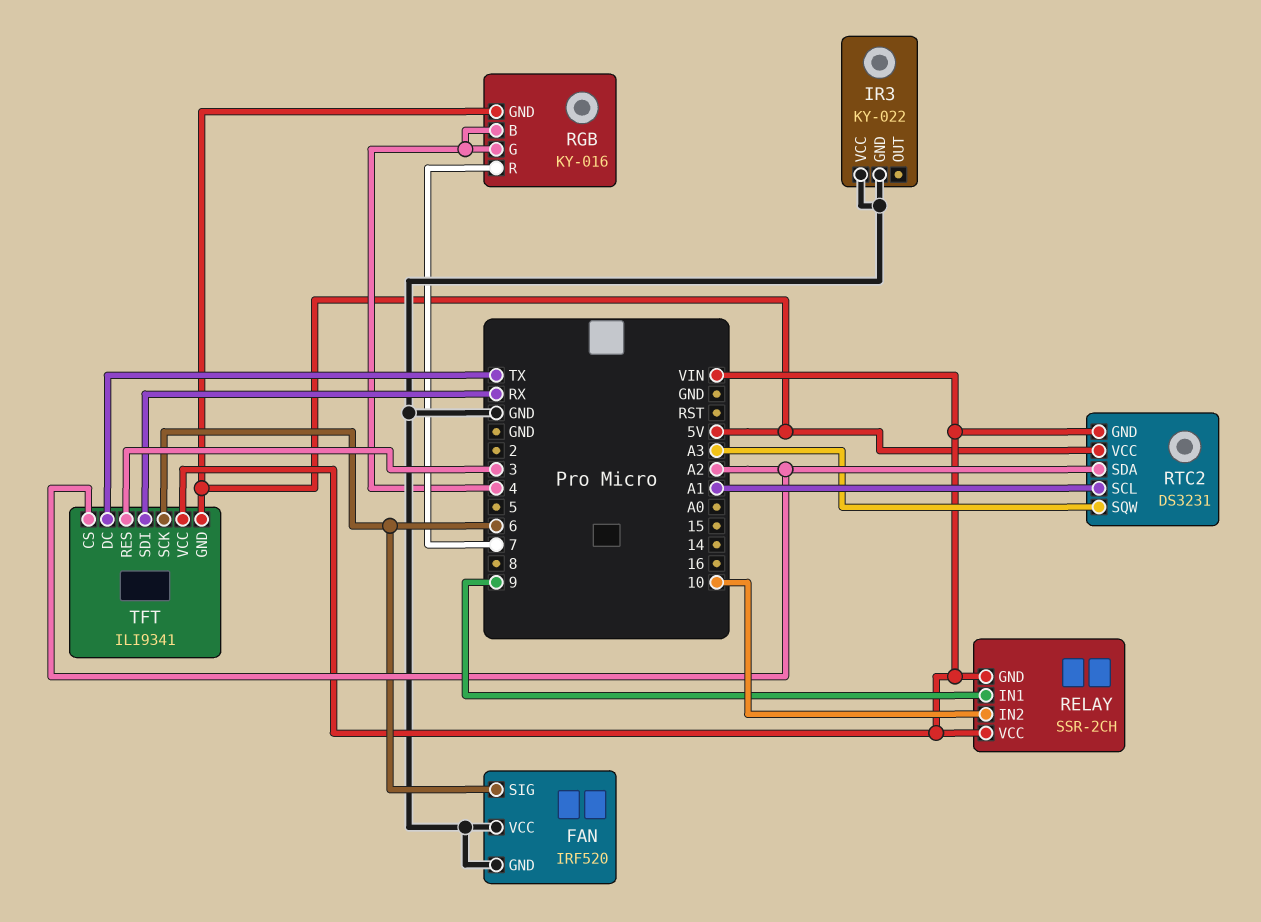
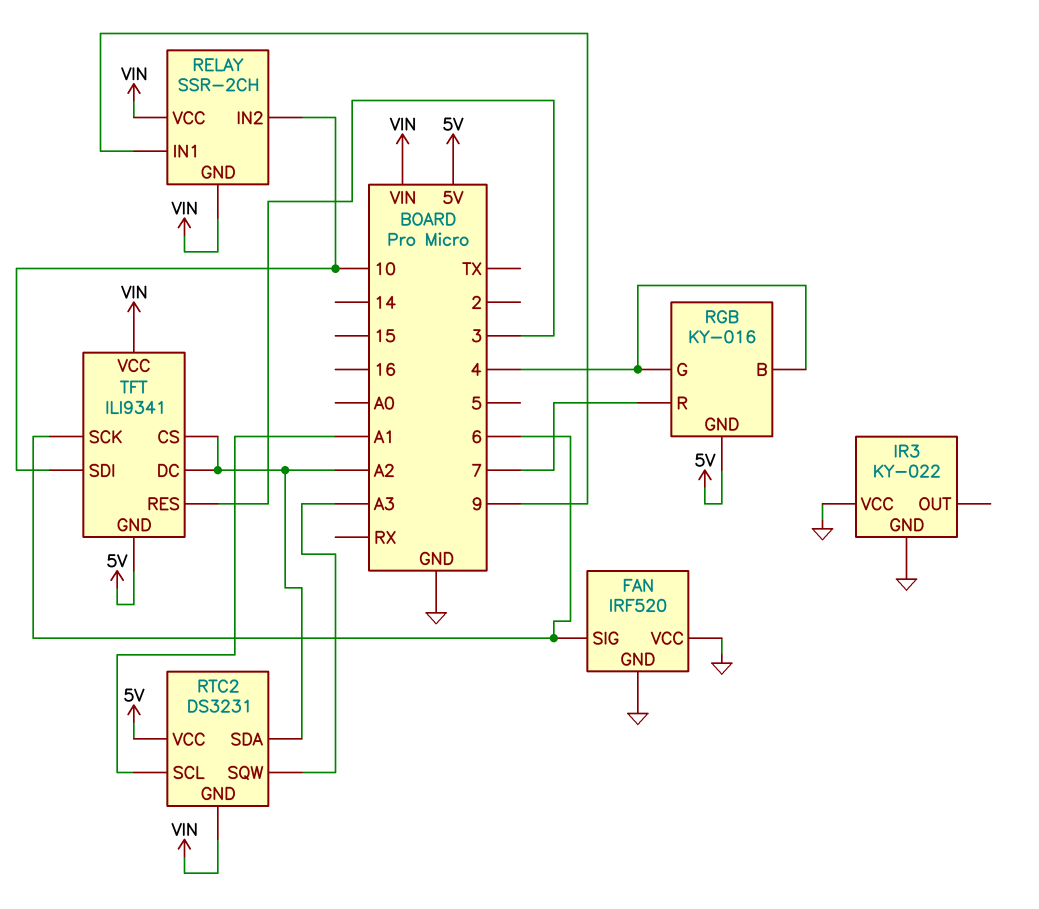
TFT pin DC: TX -> A2
TFT pin SDI: RX -> 10

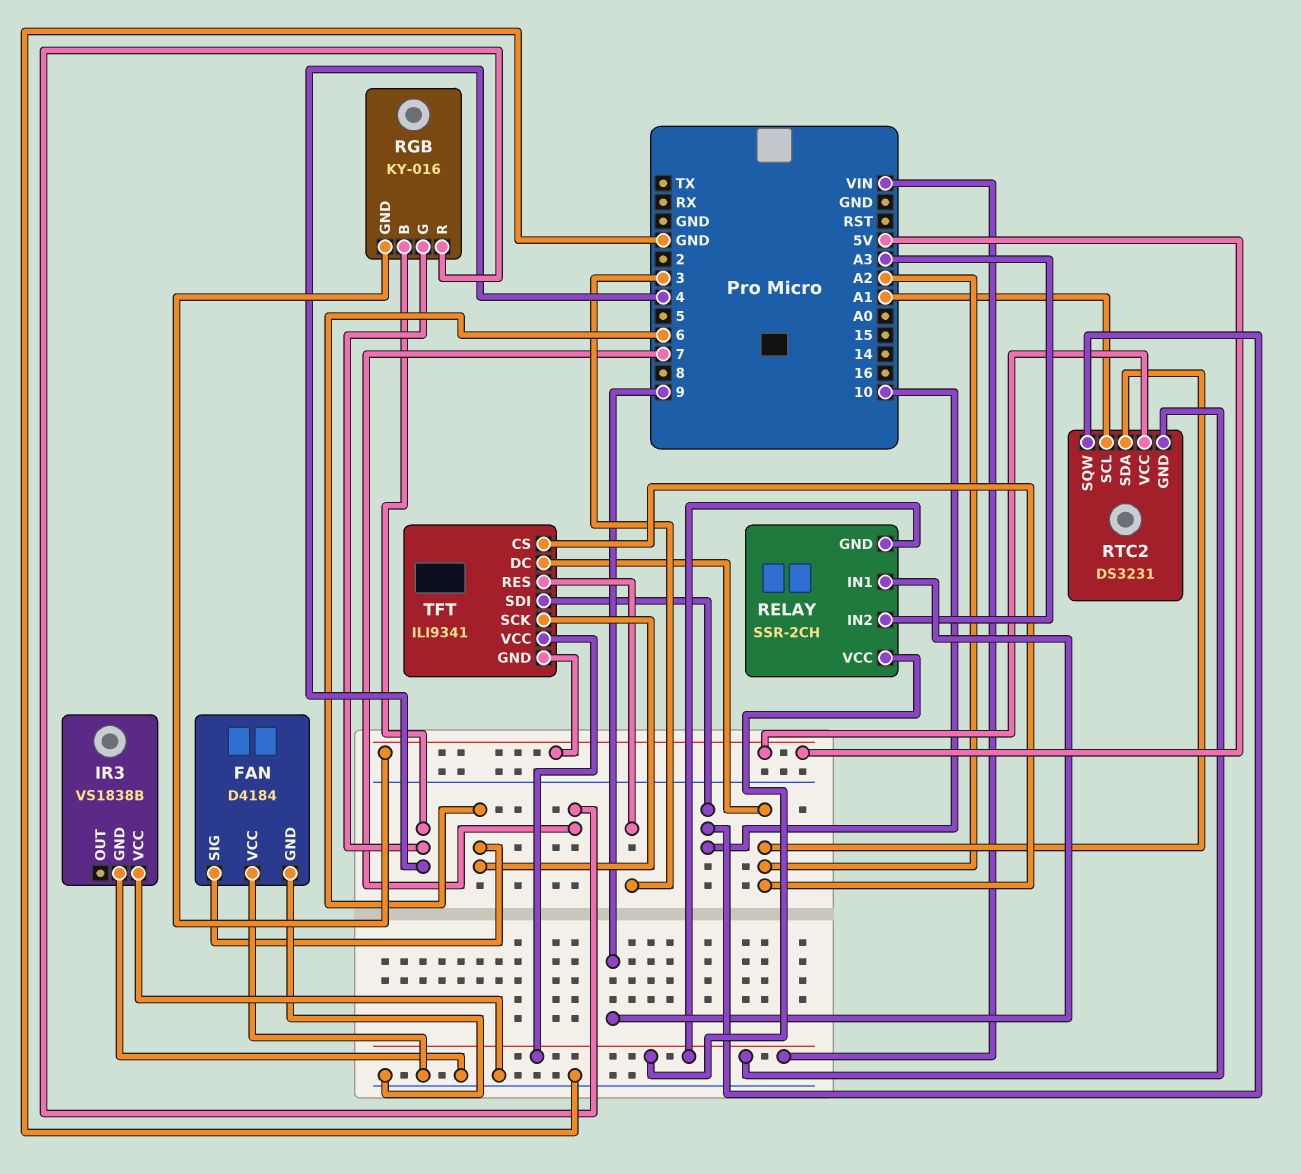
FAN: IRF520 -> D4184
IR3: KY-022 -> VS1838B
RELAY pin IN2: 10 -> A3
RTC2 pin SQW: A3 -> 10

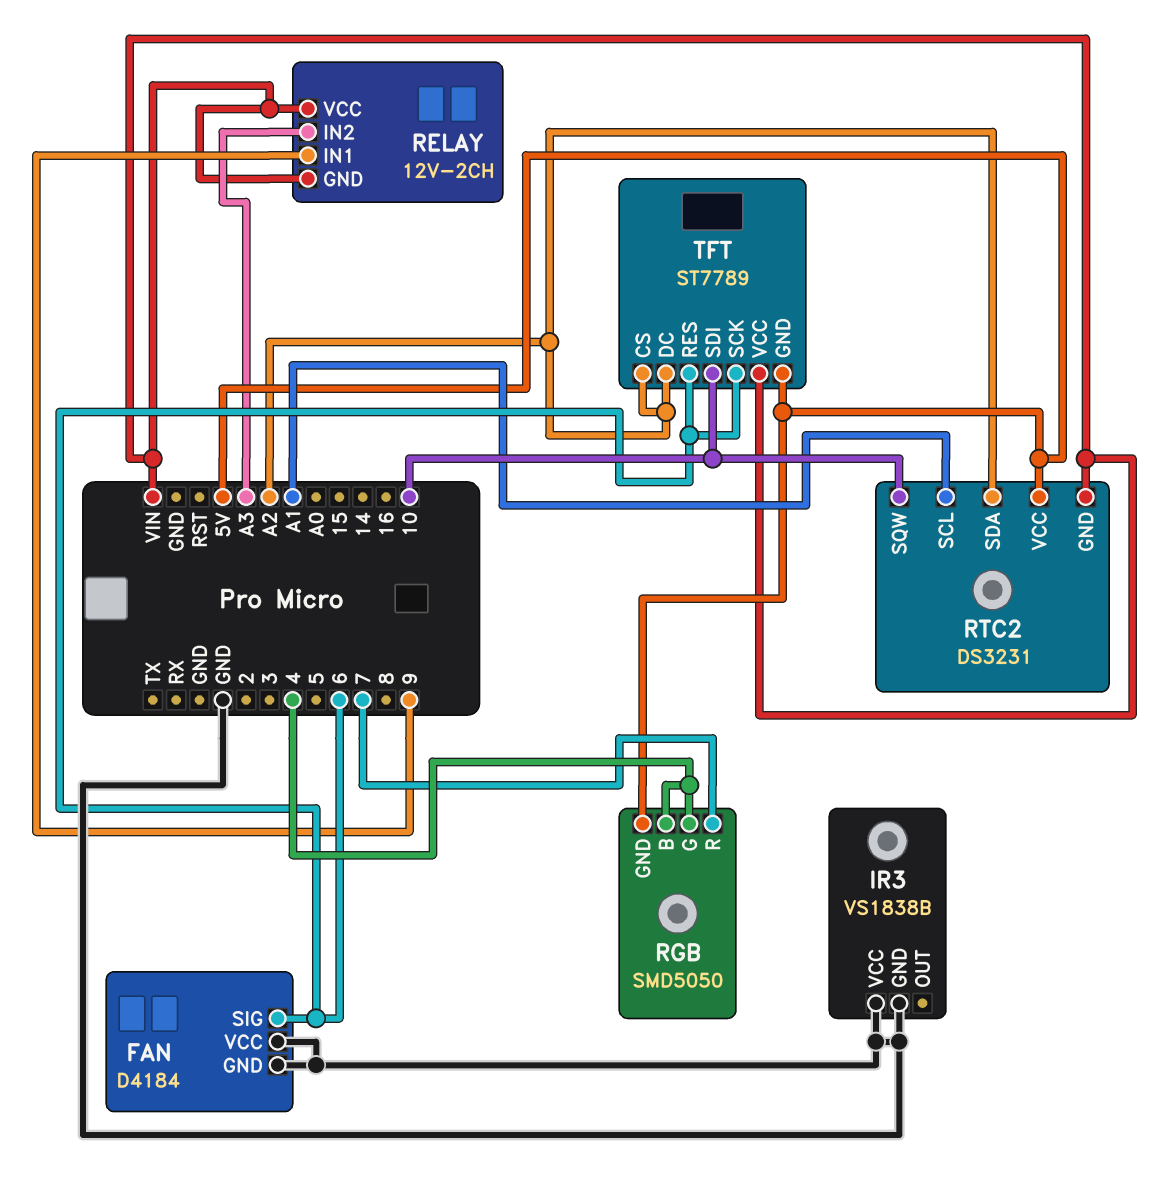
RELAY: SSR-2CH -> 12V-2CH
RGB: KY-016 -> SMD5050
TFT: ILI9341 -> ST7789
TFT pin RES: 3 -> 6

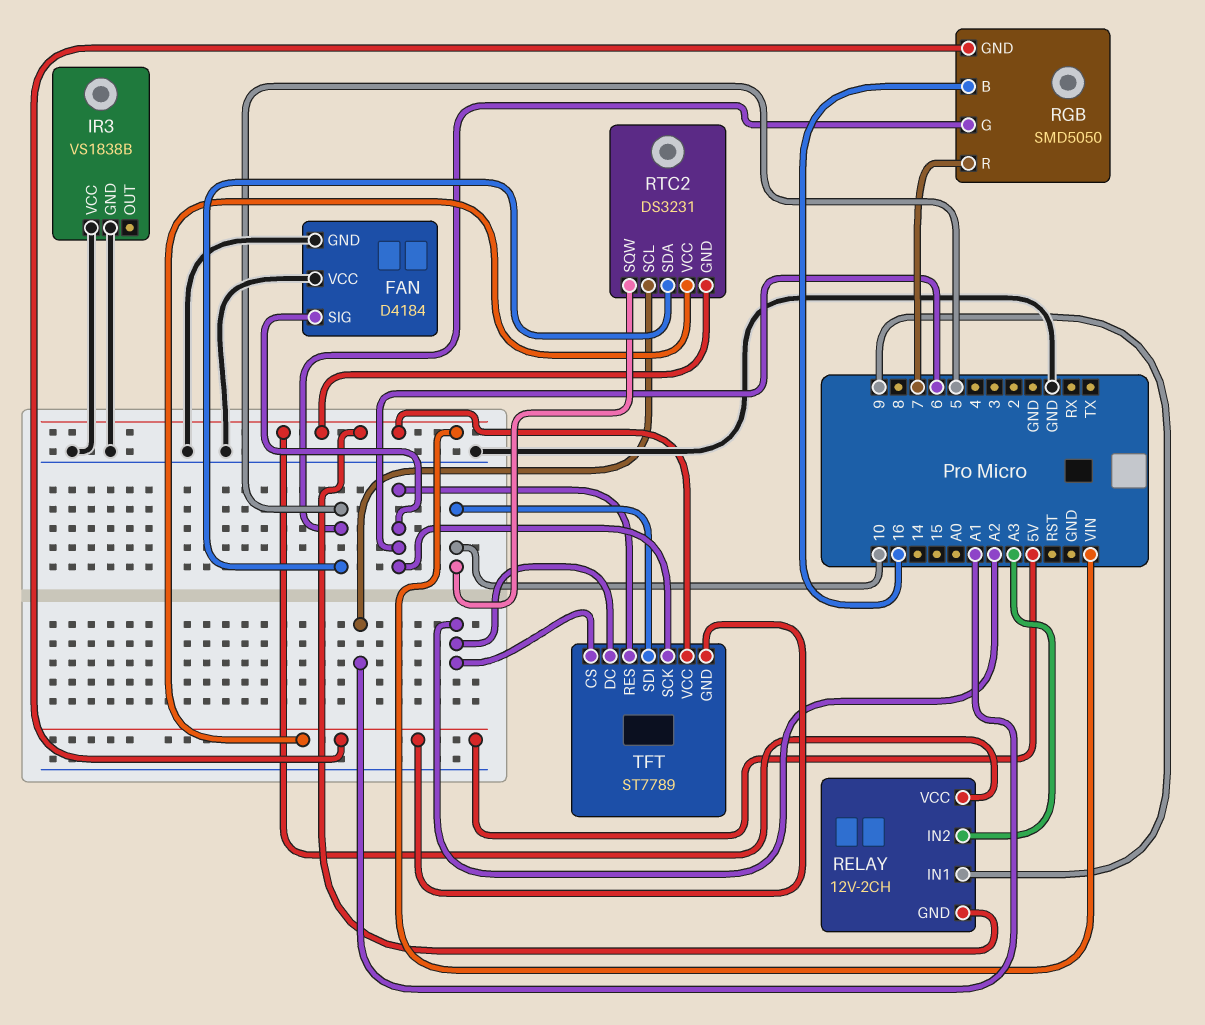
RGB pin B: 4 -> 16
RGB pin G: 4 -> 5
RTC2 pin SDA: A2 -> 5

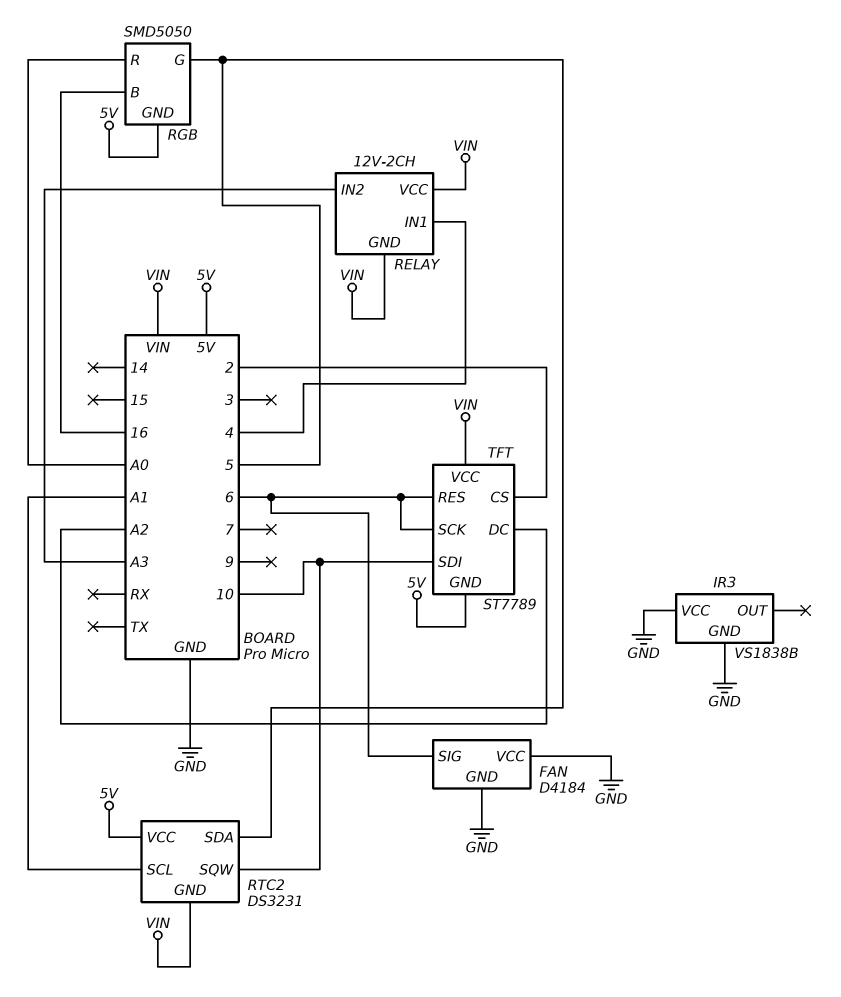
RELAY pin IN1: 9 -> 4
RGB pin R: 7 -> A0
TFT pin CS: A2 -> 2

